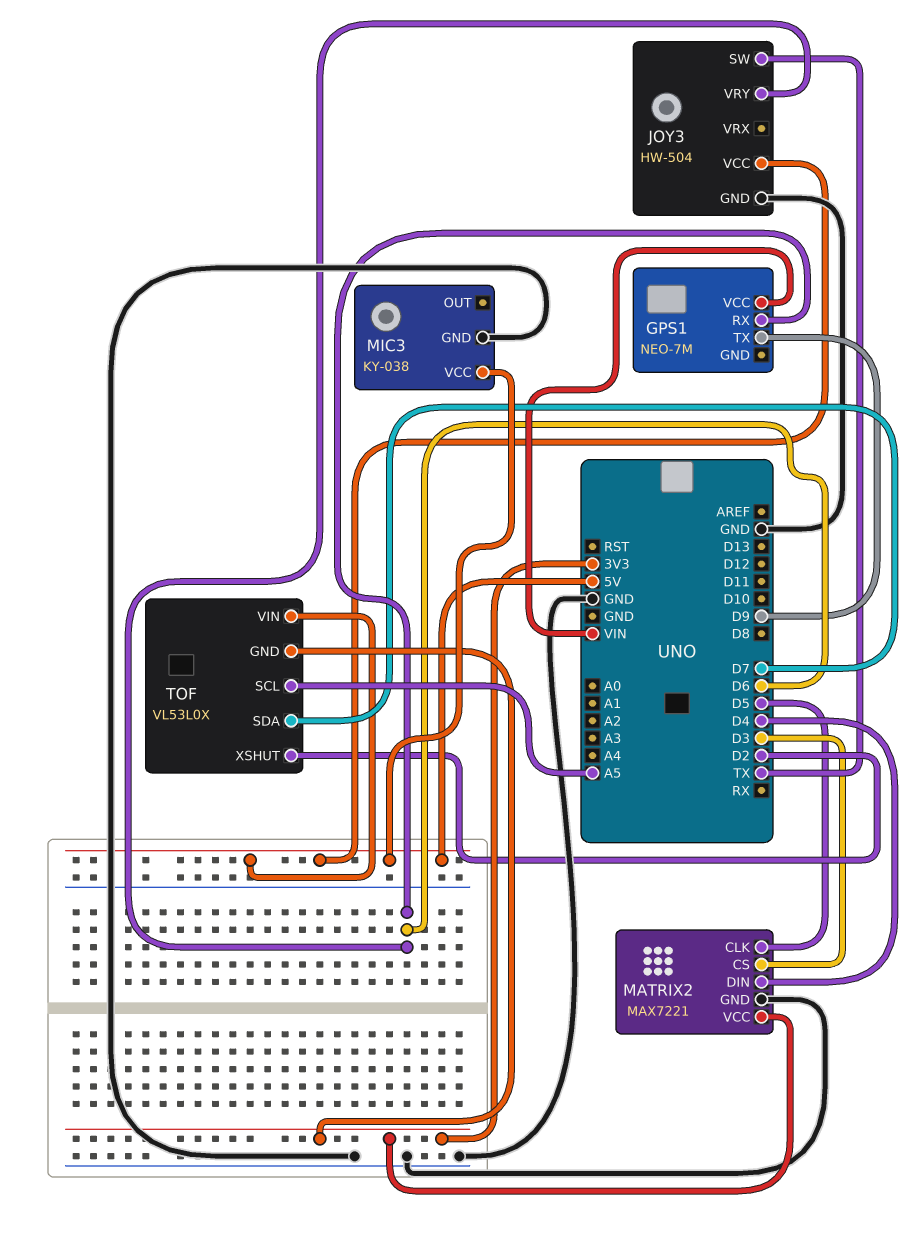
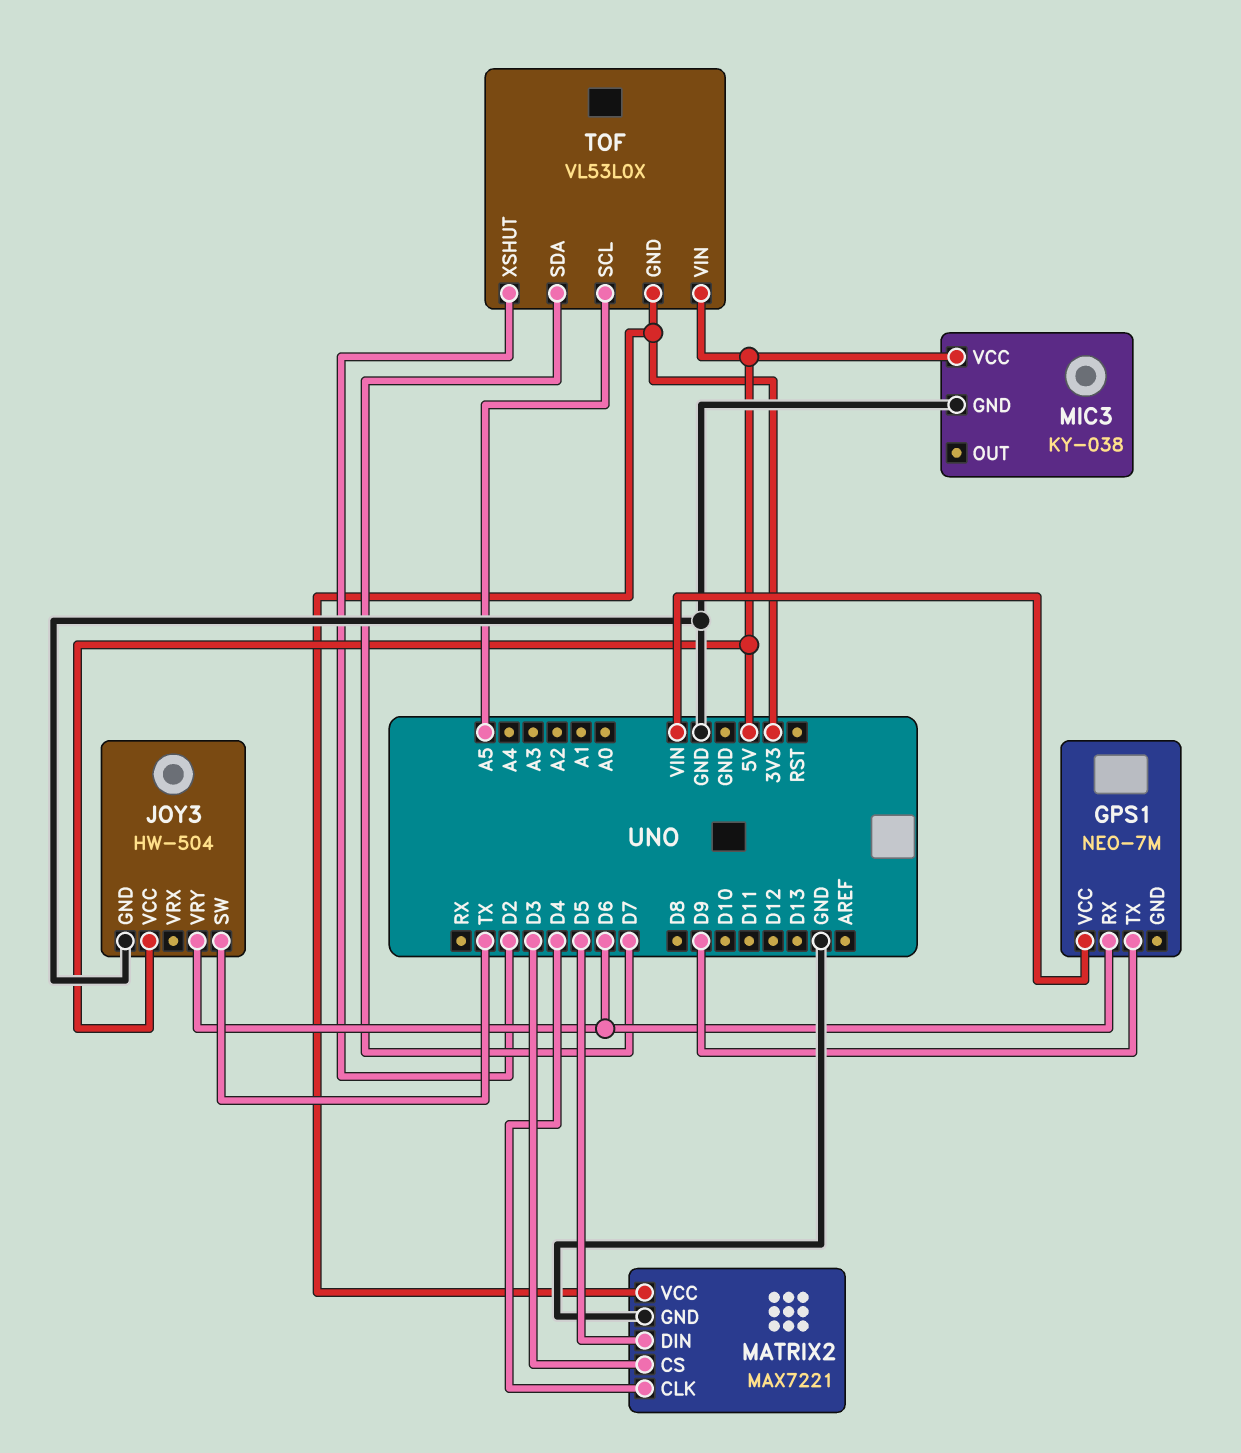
MATRIX2 pin CLK: D5 -> D4
MATRIX2 pin DIN: D4 -> D5

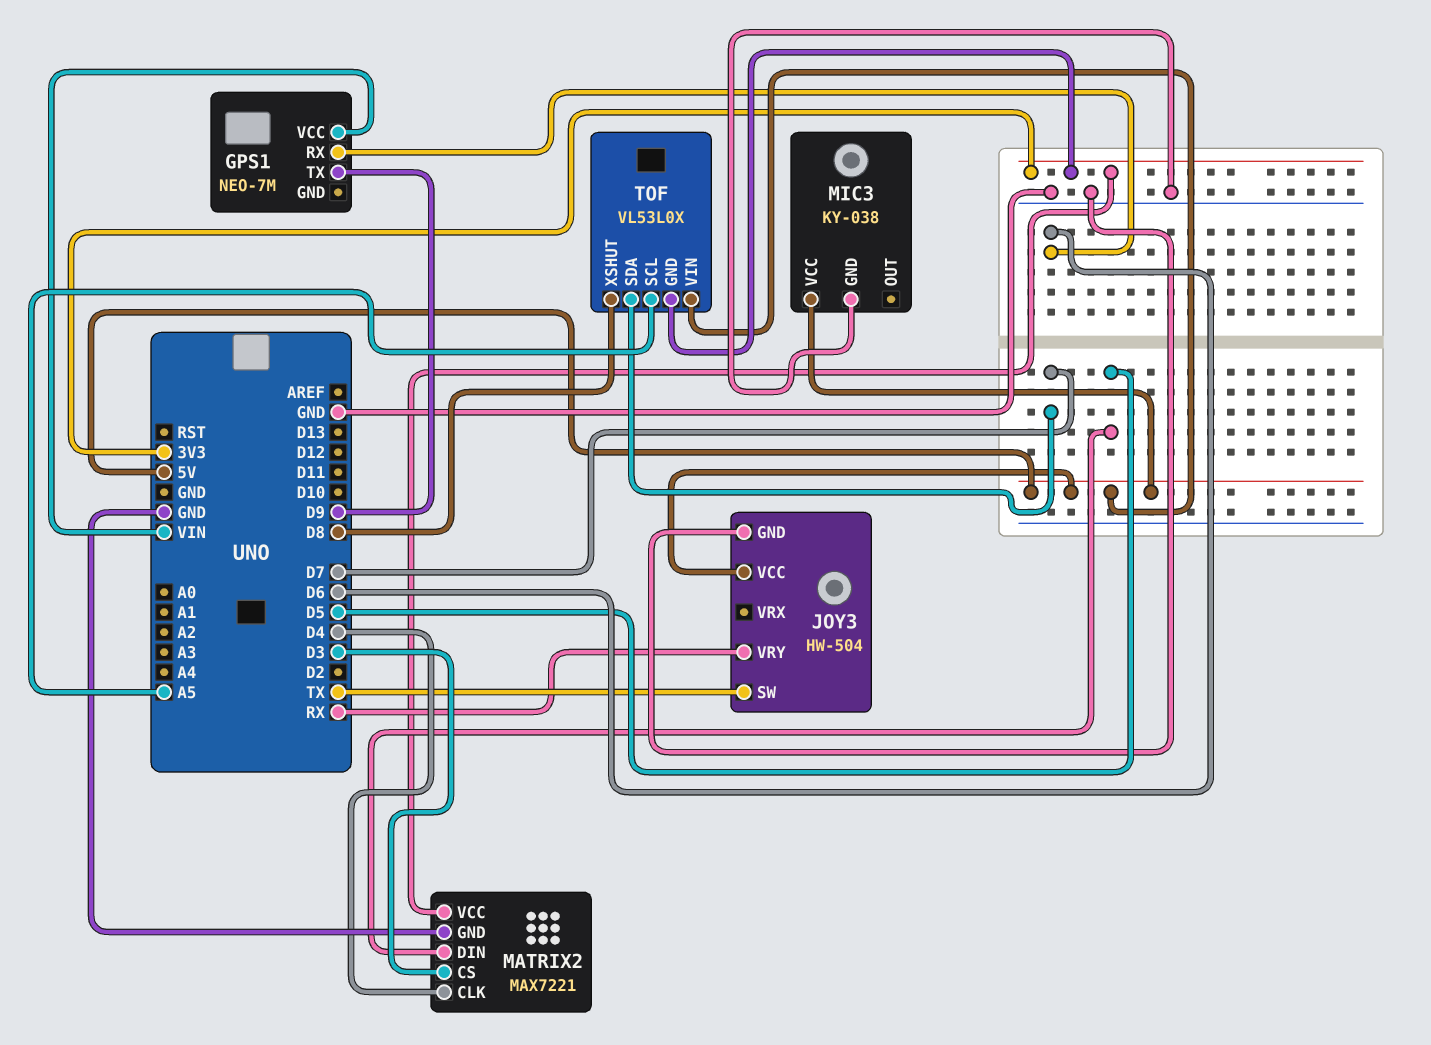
JOY3 pin VRY: D6 -> RX
TOF pin XSHUT: D2 -> D8

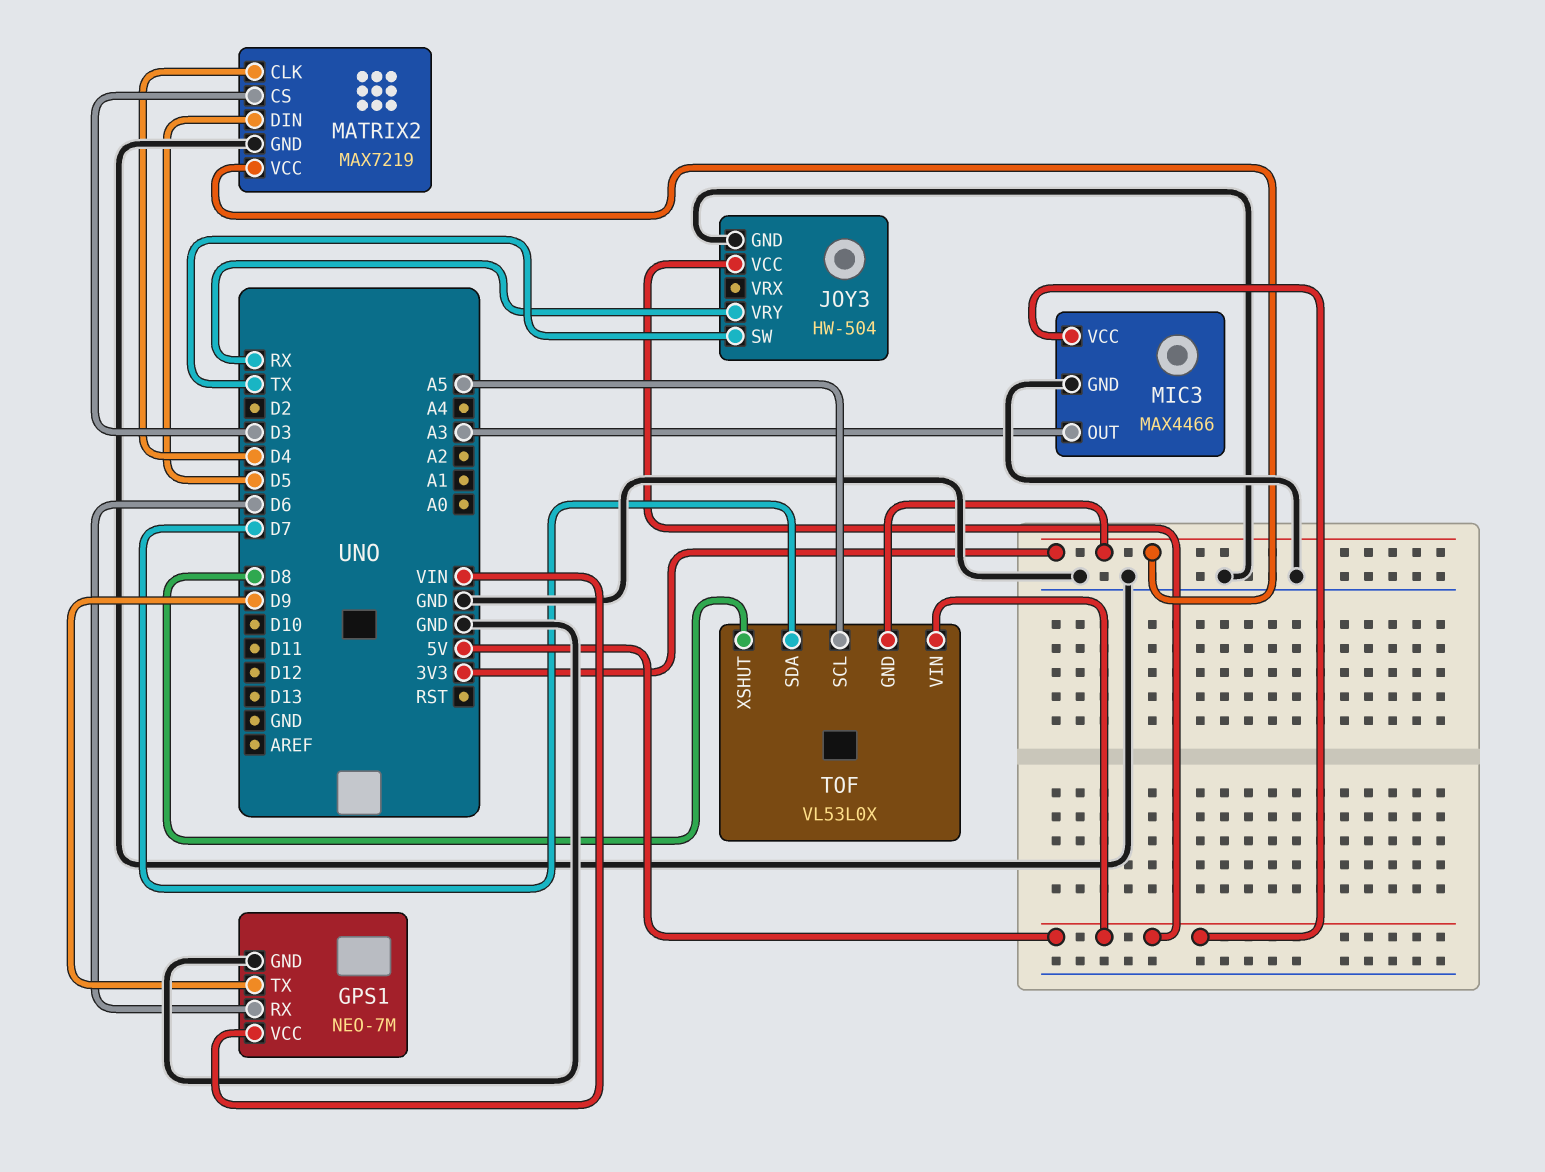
GPS1 pin GND: none -> GND
MATRIX2: MAX7221 -> MAX7219
MIC3: KY-038 -> MAX4466
MIC3 pin OUT: none -> A3

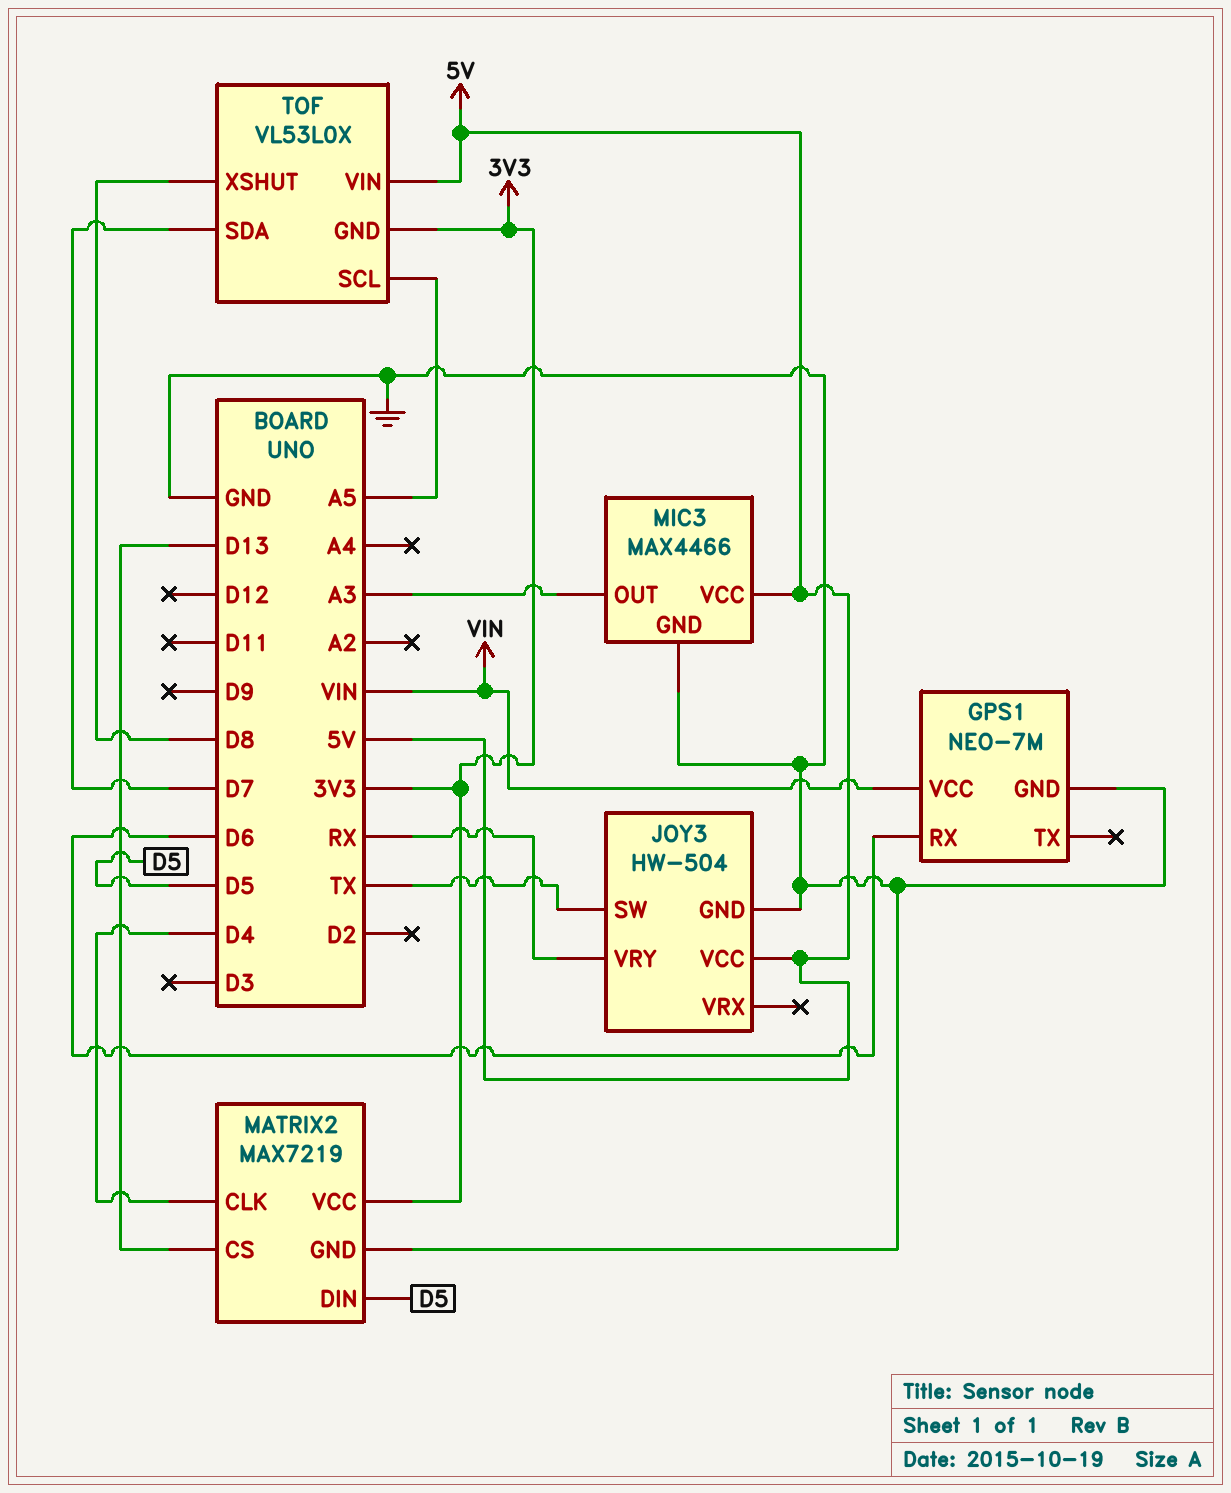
GPS1 pin TX: D9 -> none
MATRIX2 pin CS: D3 -> D13

